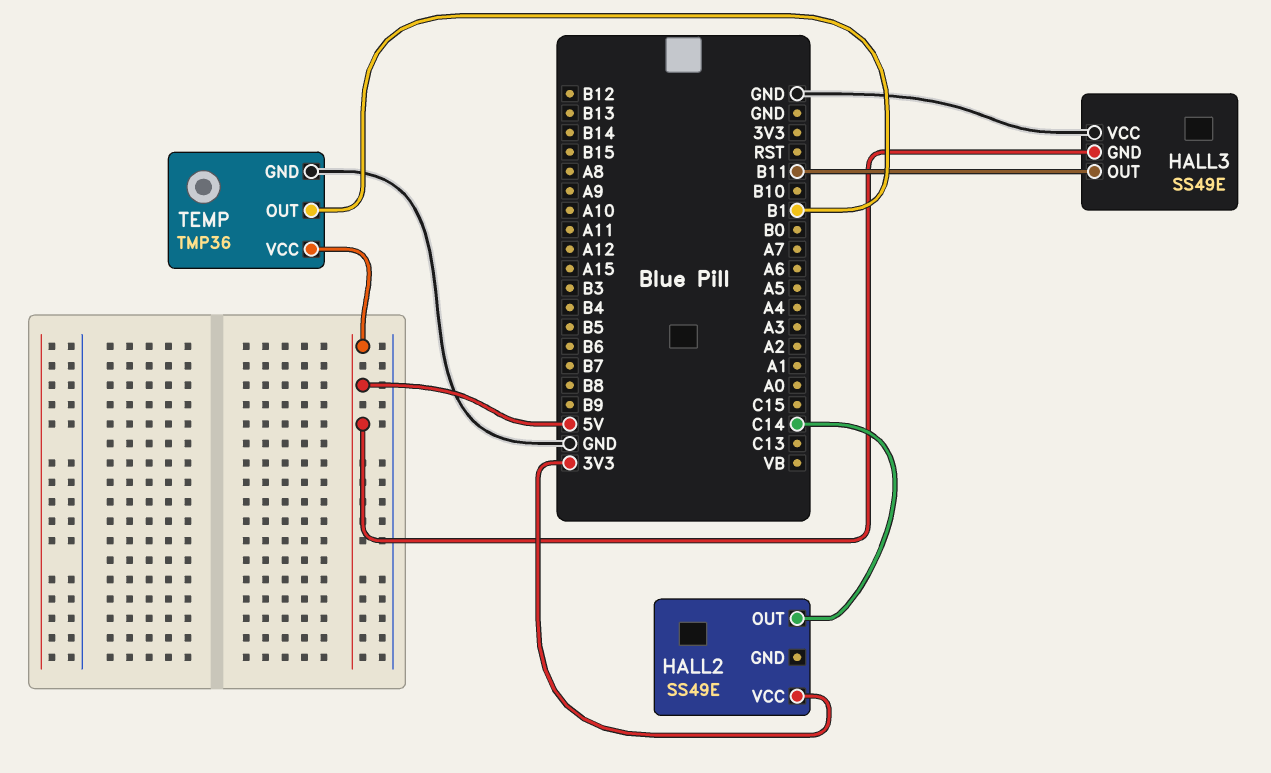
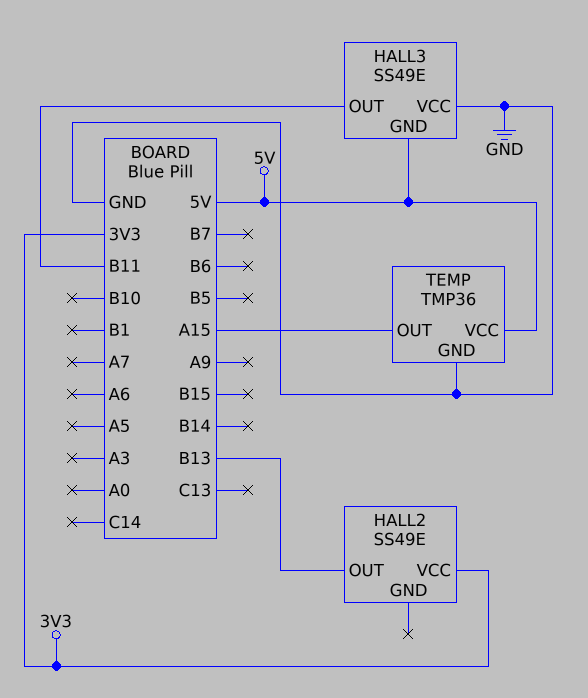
HALL2 pin OUT: C14 -> B13
TEMP pin OUT: B1 -> A15

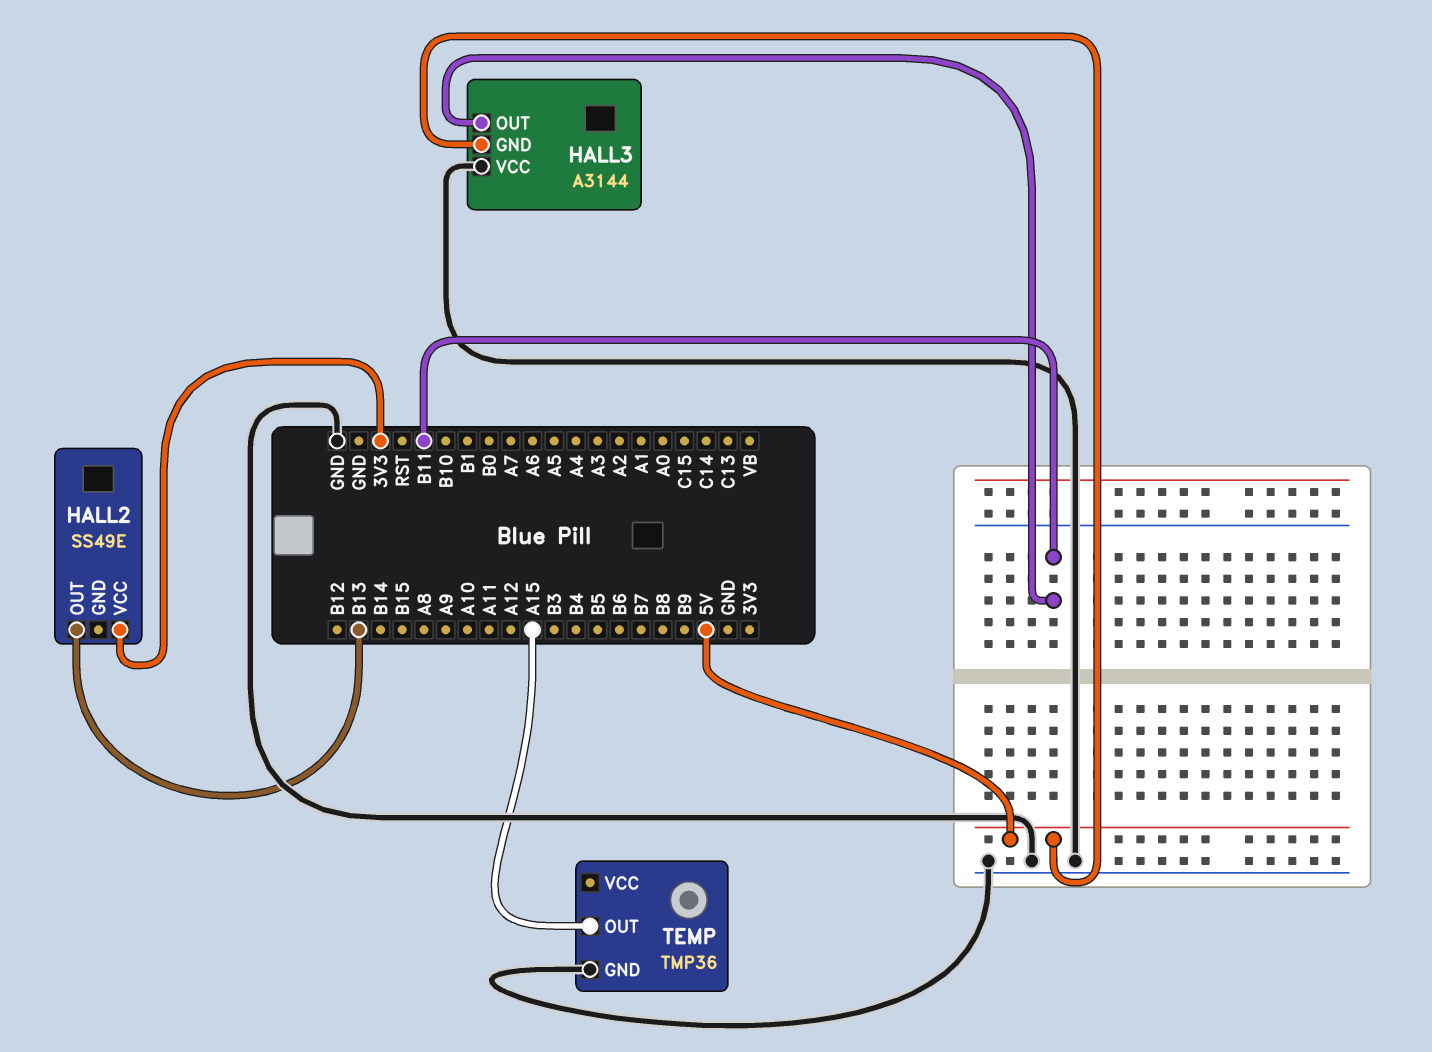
HALL3: SS49E -> A3144
TEMP pin VCC: 5V -> none

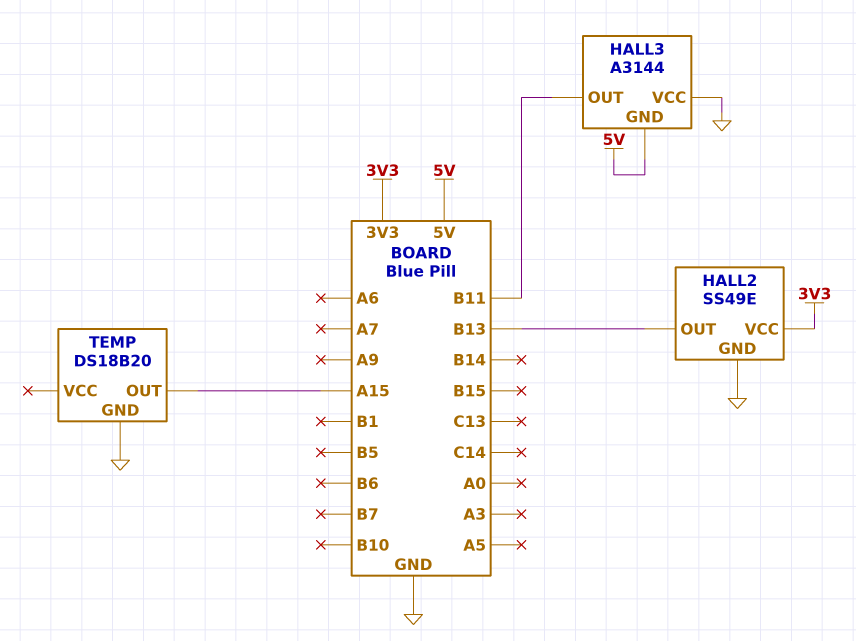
HALL2 pin GND: none -> GND
TEMP: TMP36 -> DS18B20

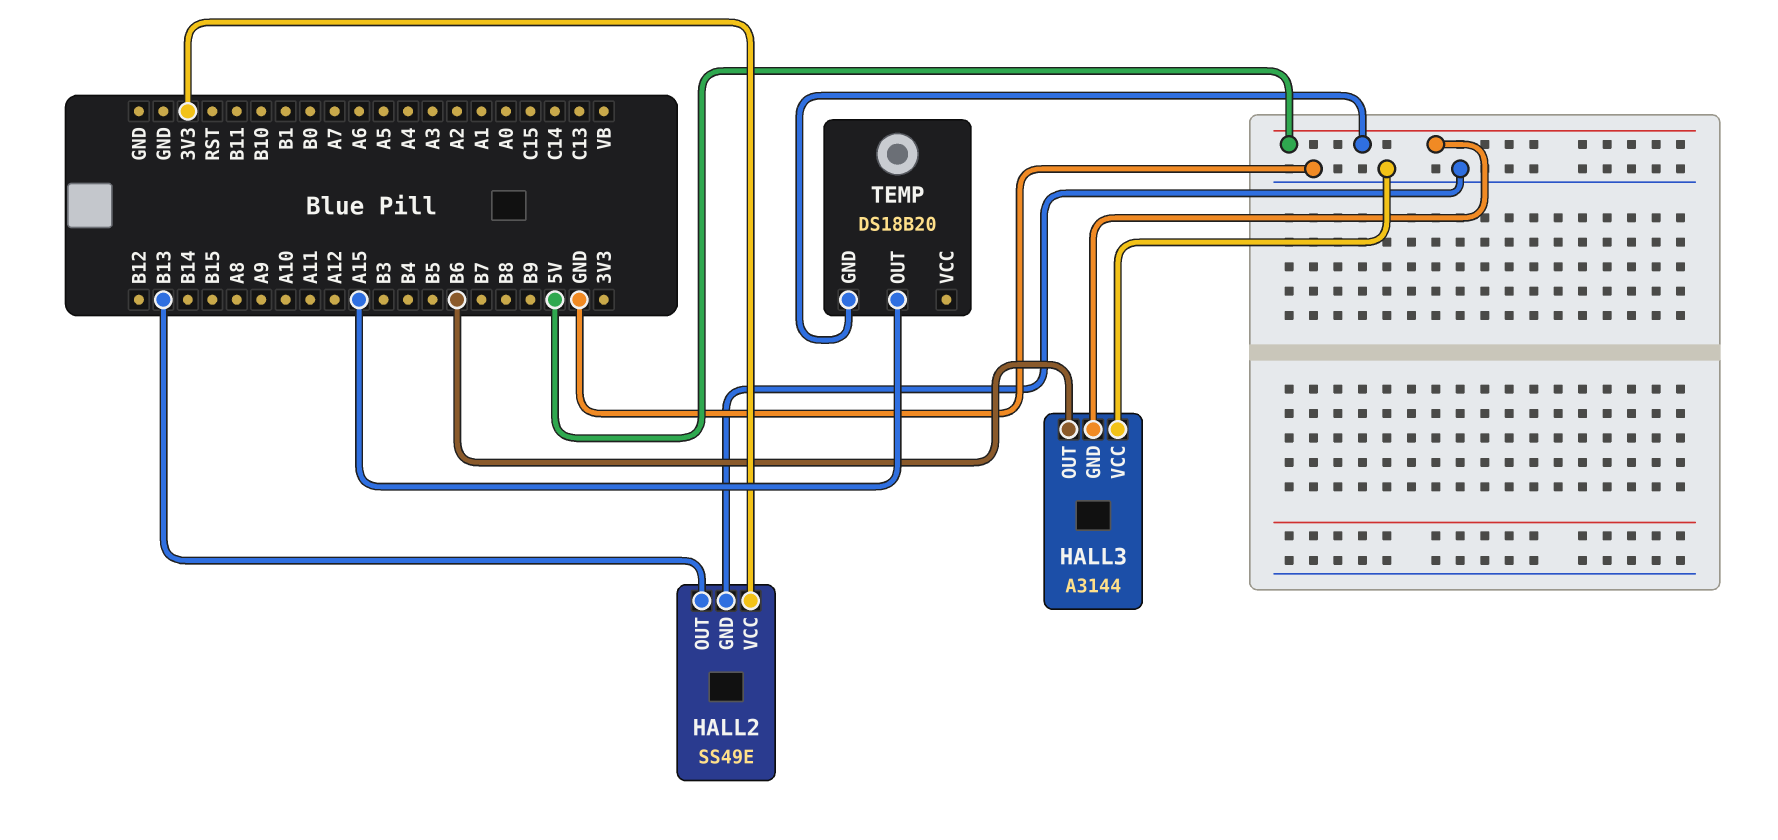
HALL3 pin OUT: B11 -> B6
TEMP pin GND: GND -> 5V

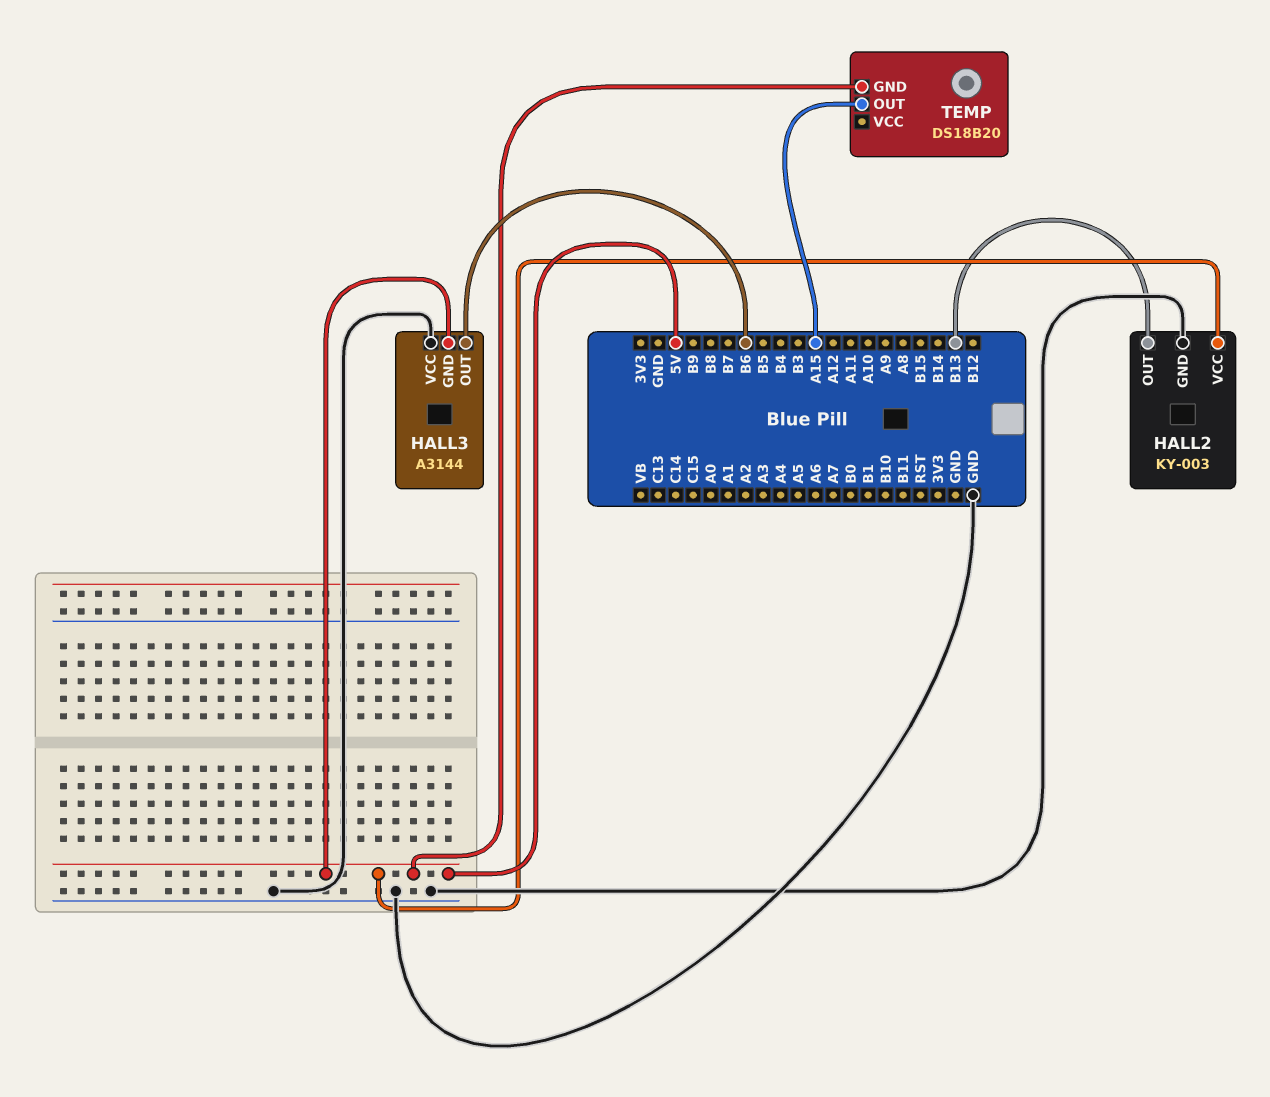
HALL2: SS49E -> KY-003
HALL2 pin VCC: 3V3 -> 5V

